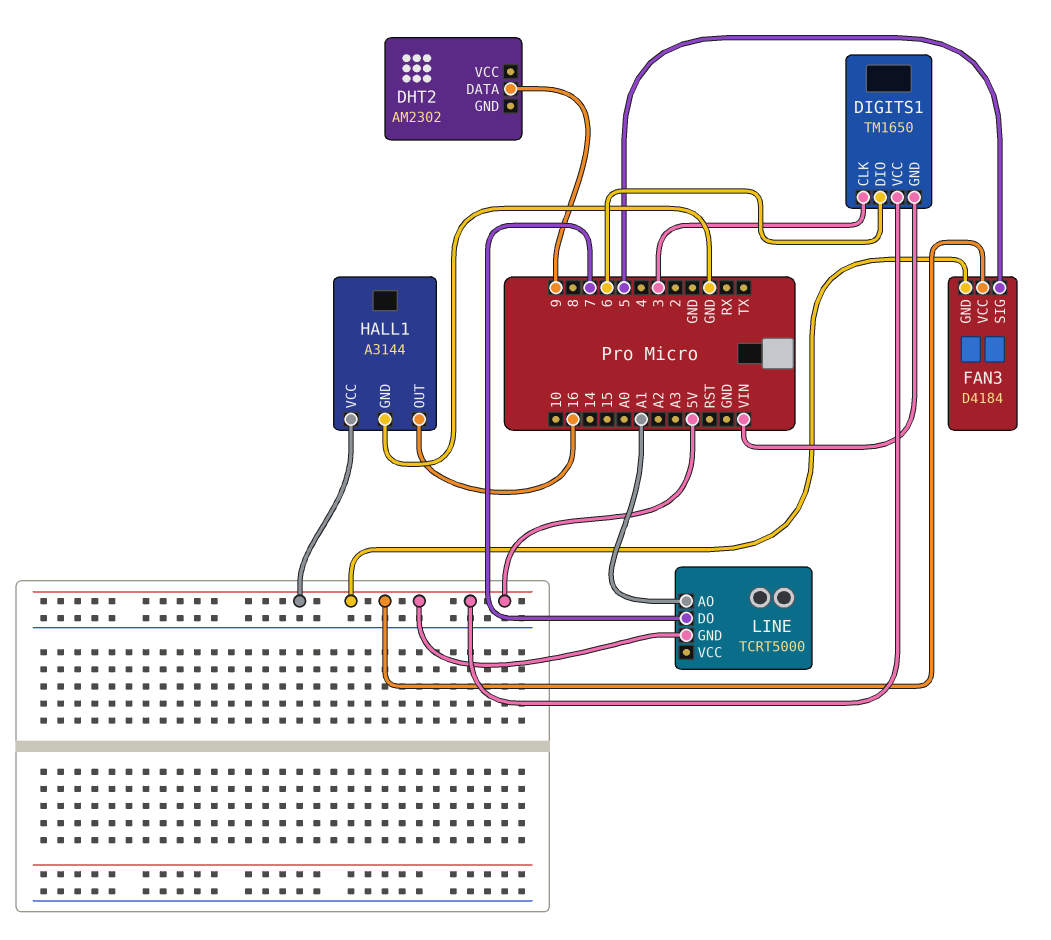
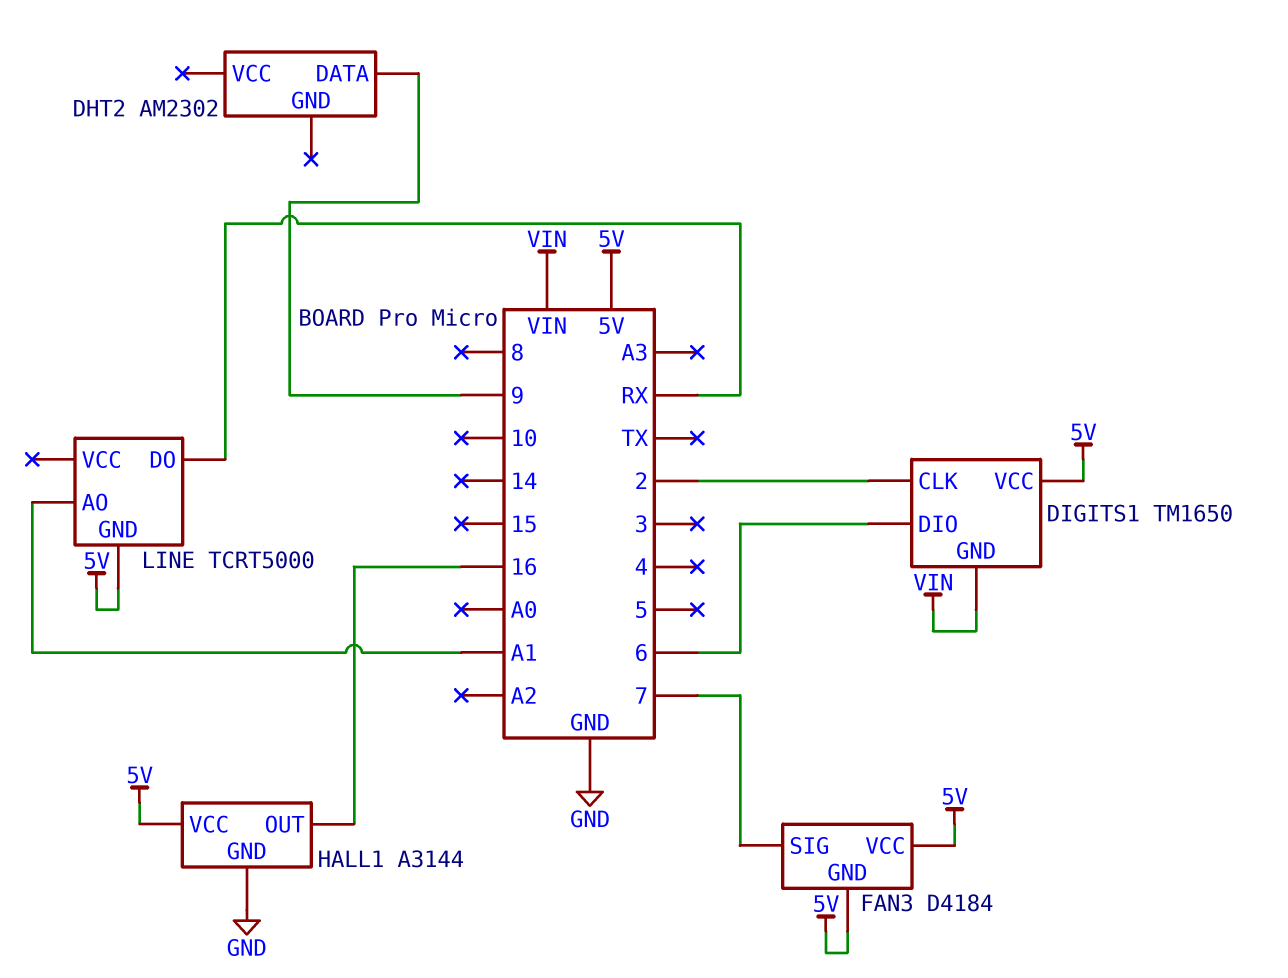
DIGITS1 pin CLK: 3 -> 2
FAN3 pin SIG: 5 -> 7
LINE pin DO: 7 -> RX

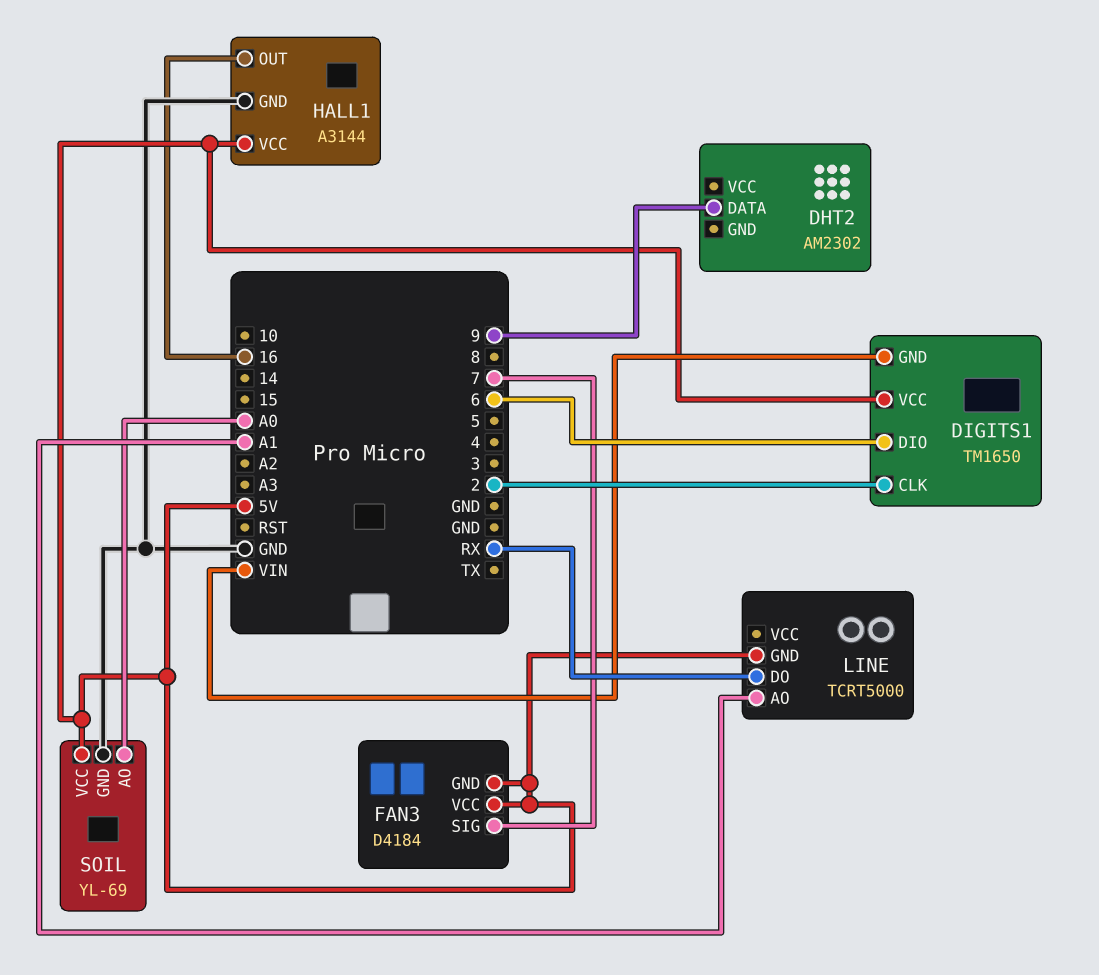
SOIL: none -> YL-69
SOIL pin AO: none -> A0
SOIL pin GND: none -> GND
SOIL pin VCC: none -> 5V

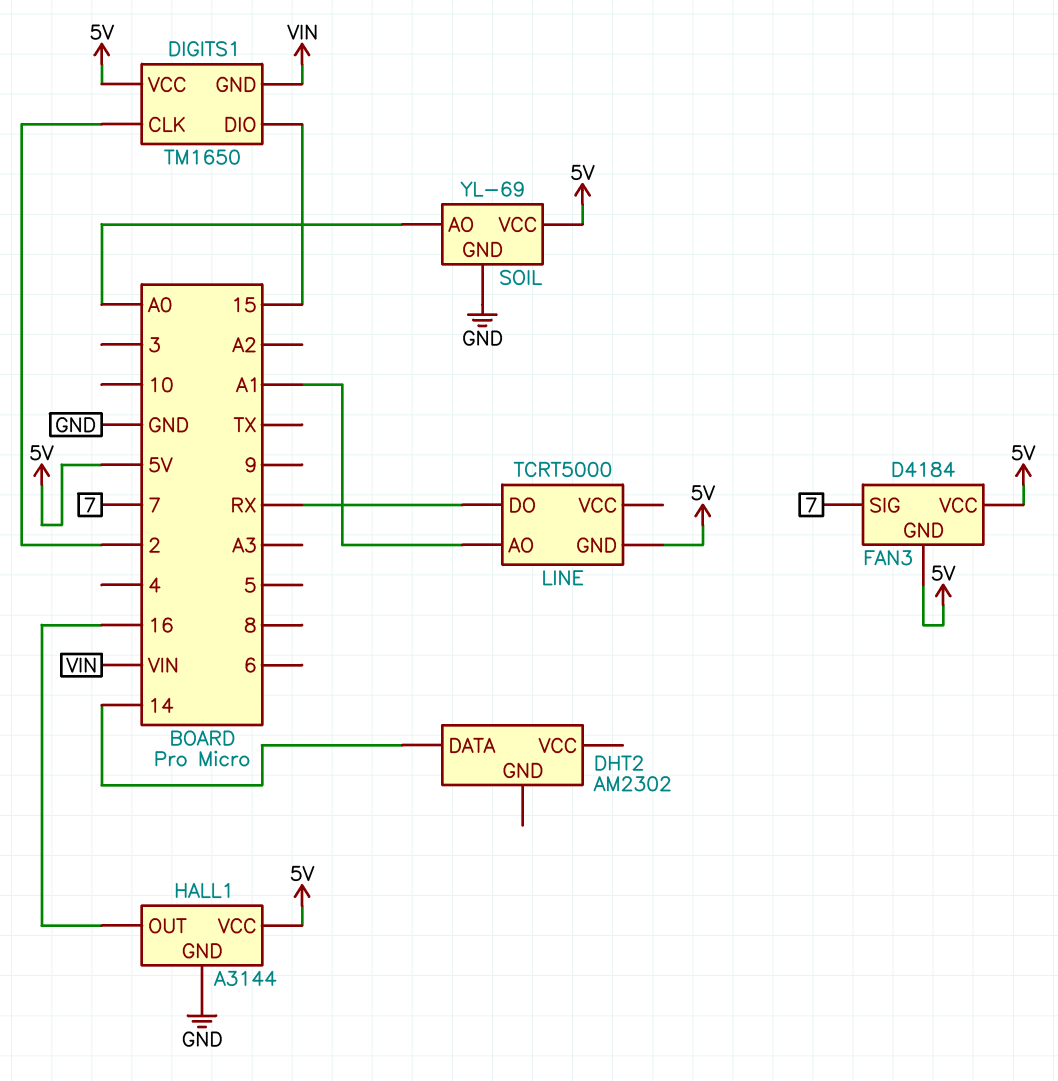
DHT2 pin DATA: 9 -> 14
DIGITS1 pin DIO: 6 -> 15

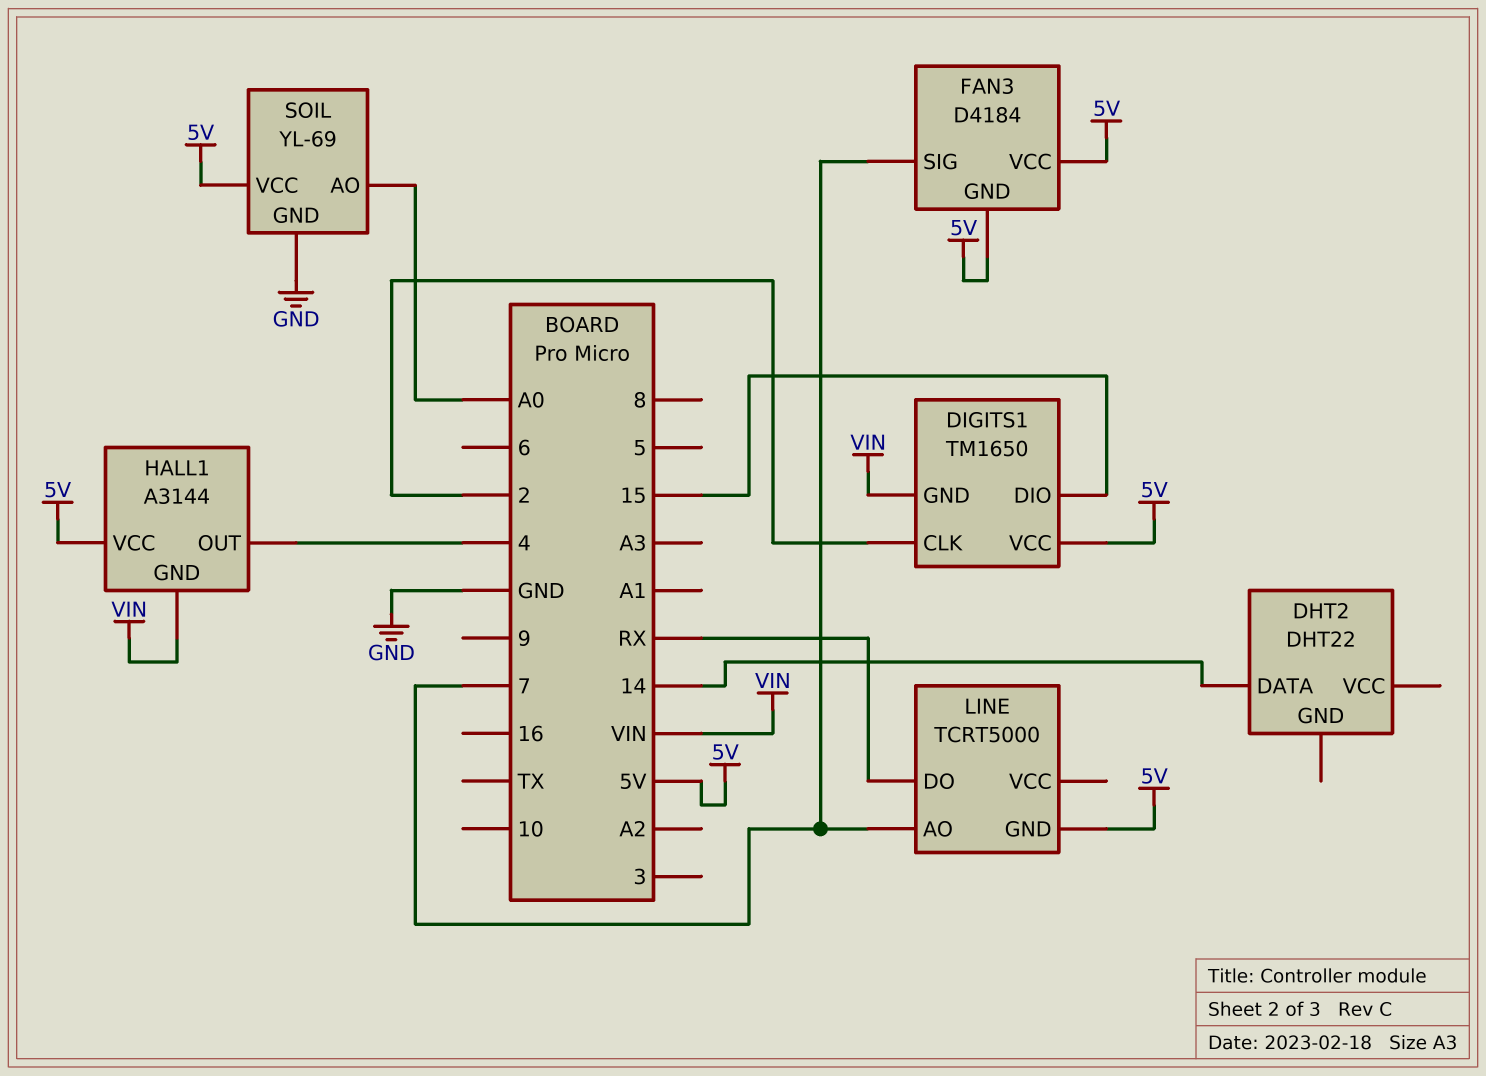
DHT2: AM2302 -> DHT22
HALL1 pin GND: GND -> VIN
HALL1 pin OUT: 16 -> 4
LINE pin AO: A1 -> 7

